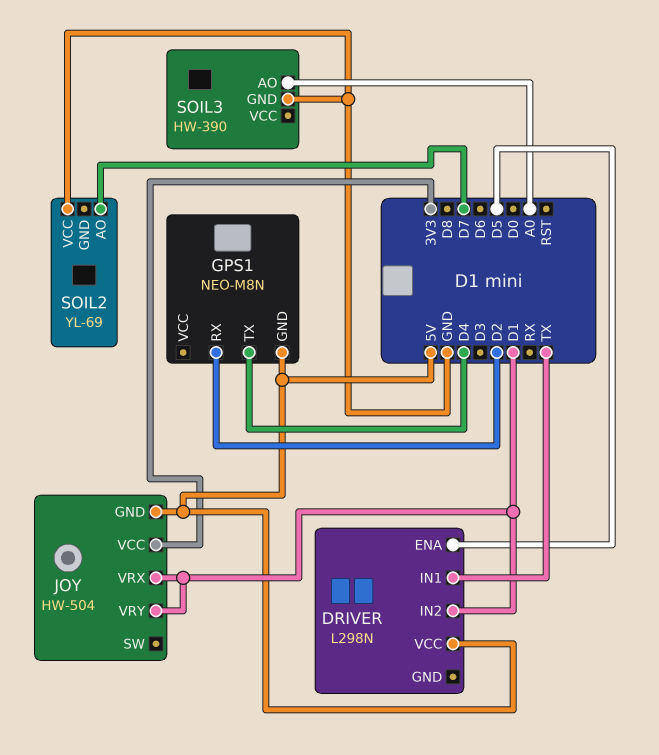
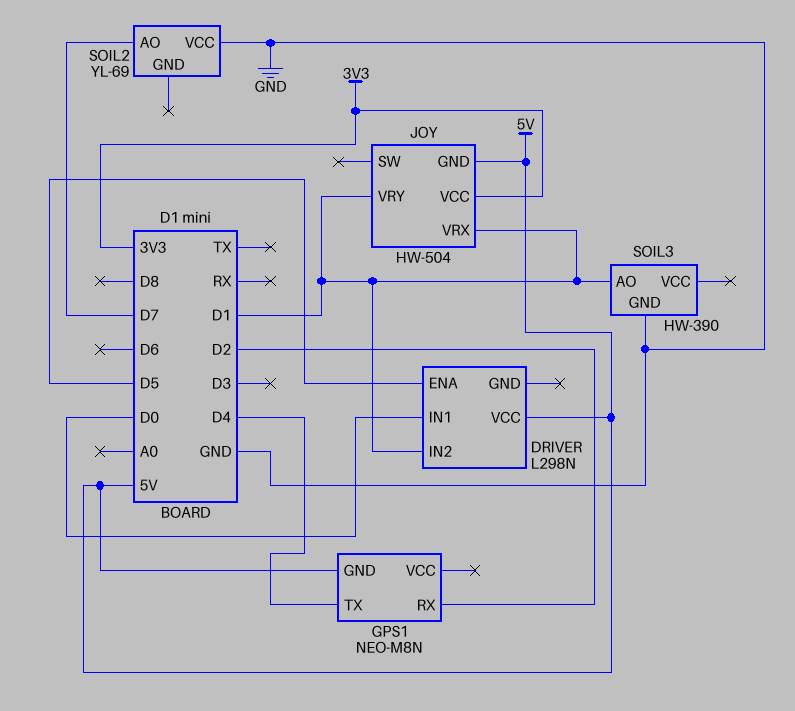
DRIVER pin IN1: TX -> D0
SOIL3 pin AO: A0 -> D1

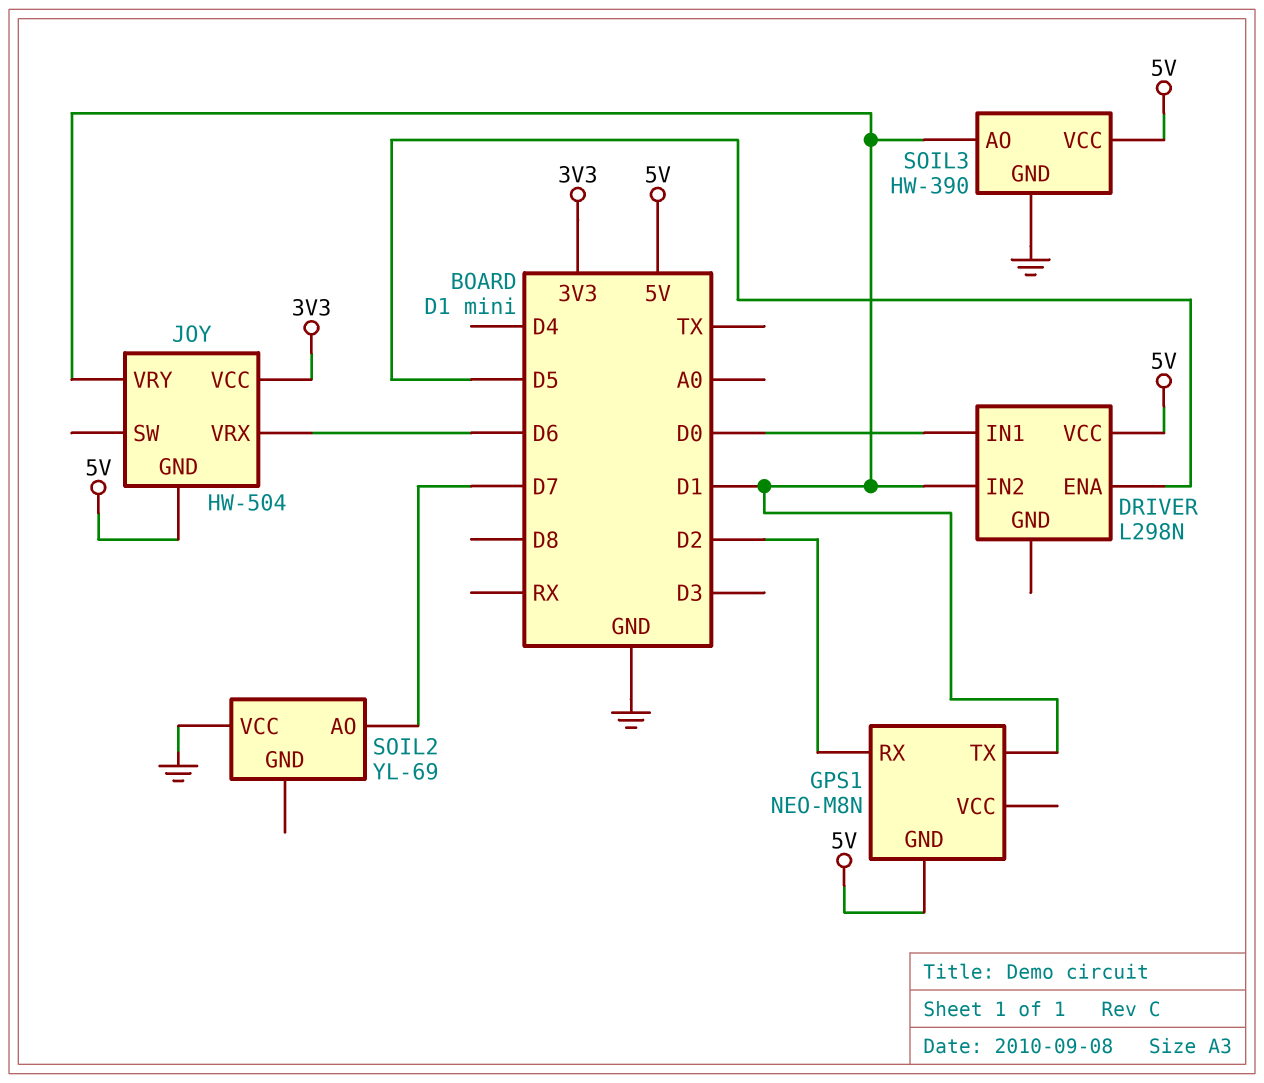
GPS1 pin TX: D4 -> D1
JOY pin VRX: D1 -> D6
SOIL3 pin VCC: none -> 5V

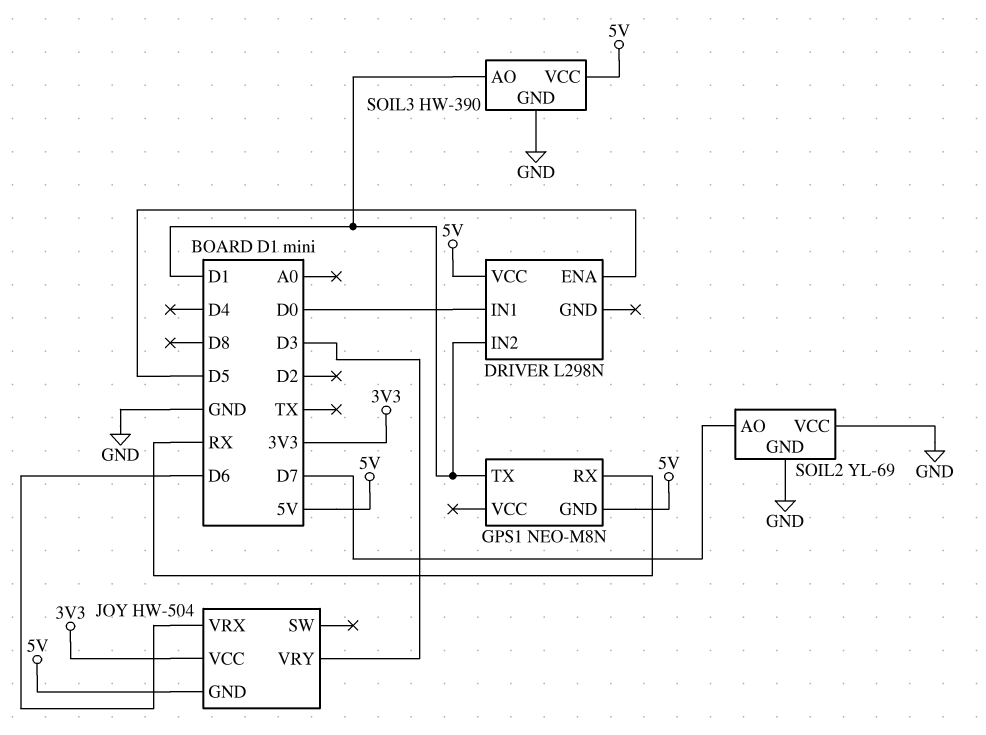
GPS1 pin RX: D2 -> RX
JOY pin VRY: D1 -> D3
SOIL2 pin GND: none -> GND

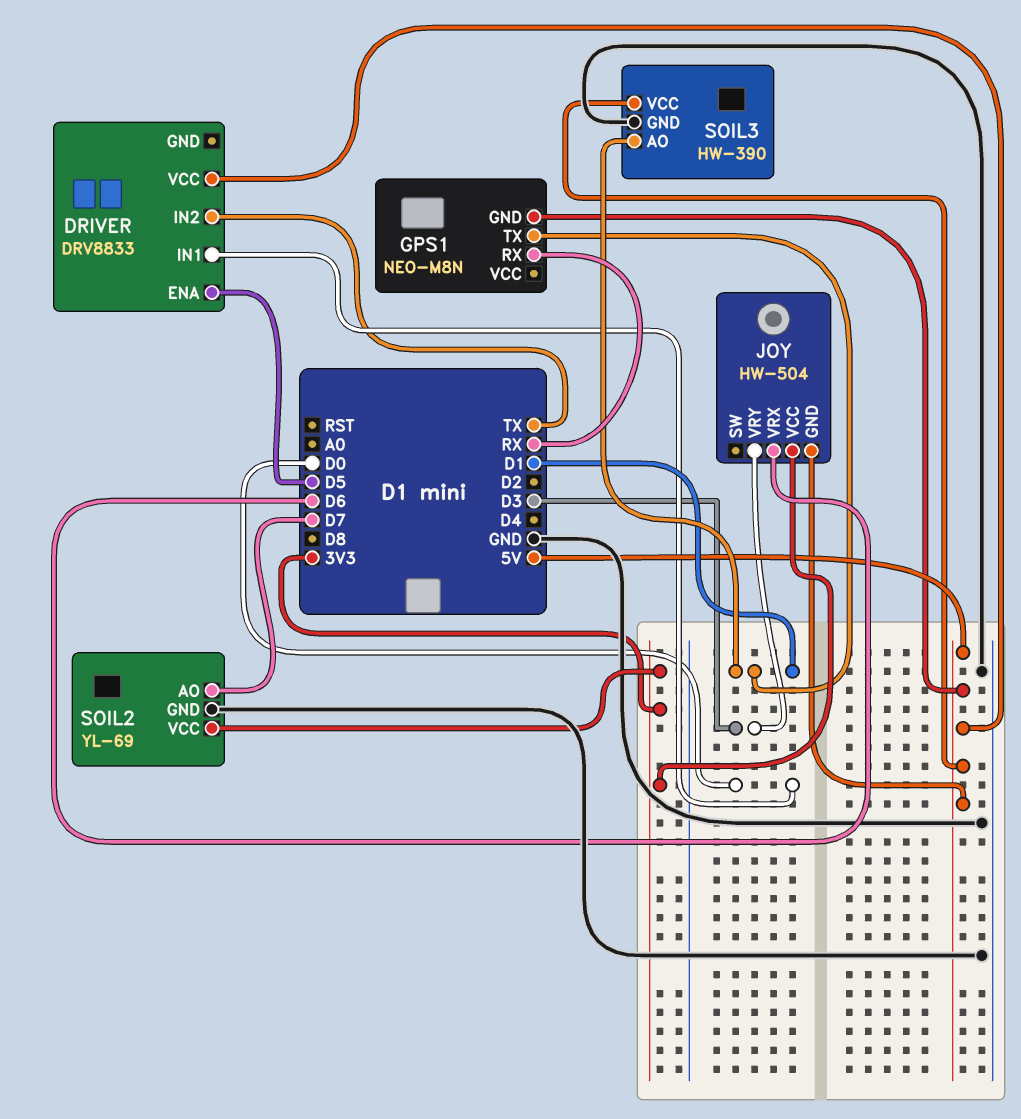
DRIVER: L298N -> DRV8833
DRIVER pin IN2: D1 -> TX
SOIL2 pin VCC: GND -> 3V3

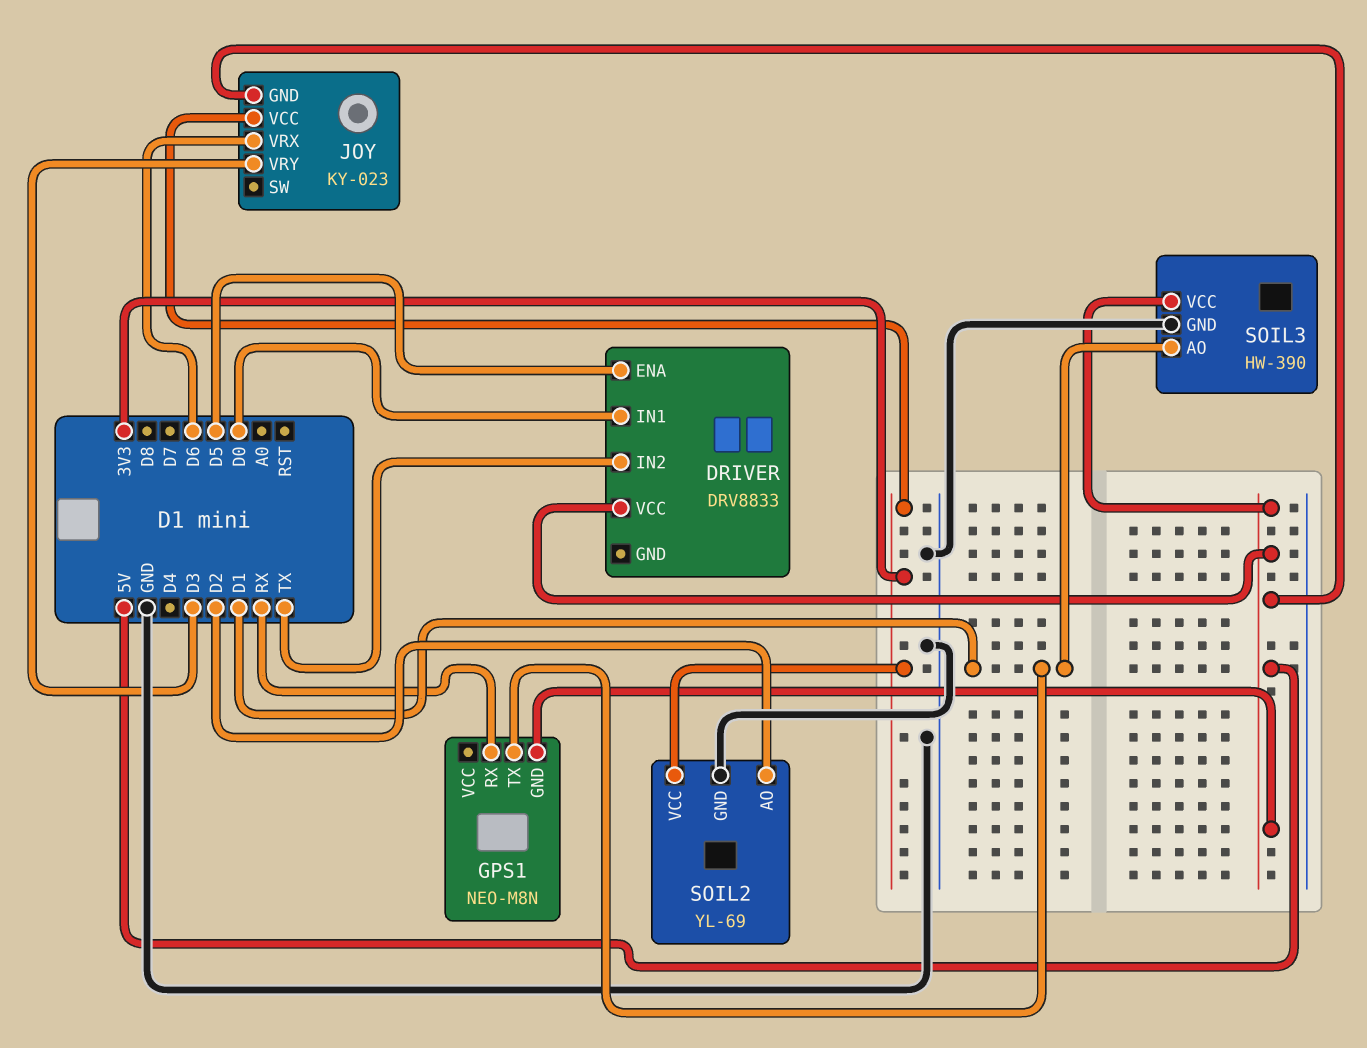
JOY: HW-504 -> KY-023
SOIL2 pin AO: D7 -> D2

